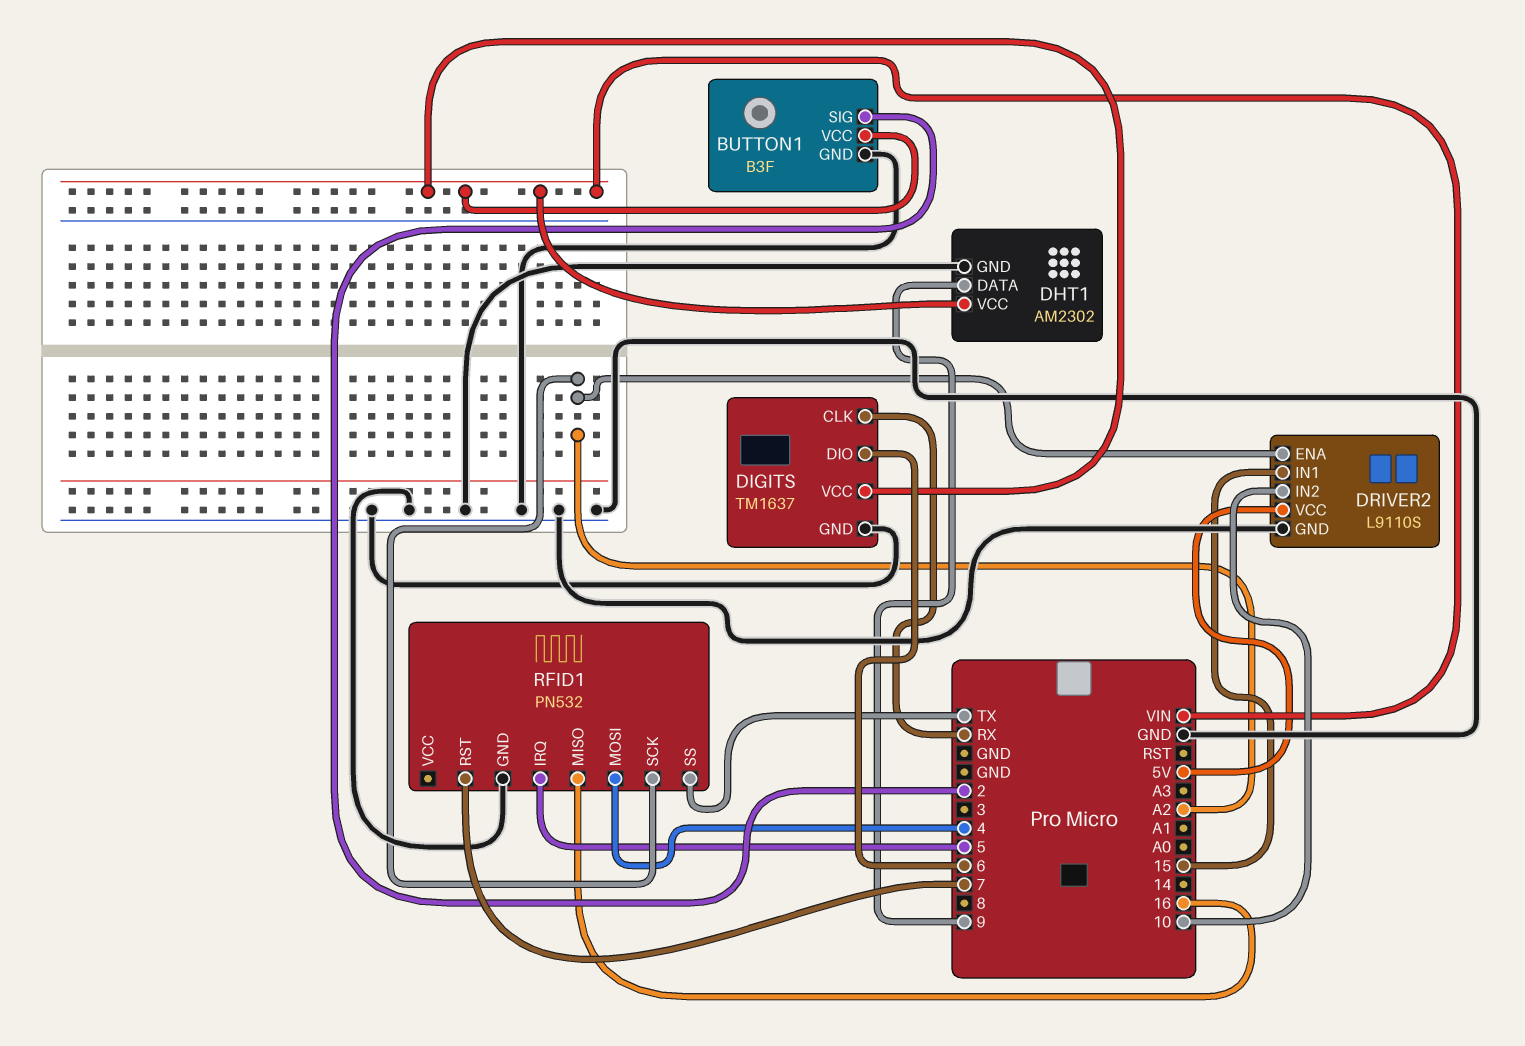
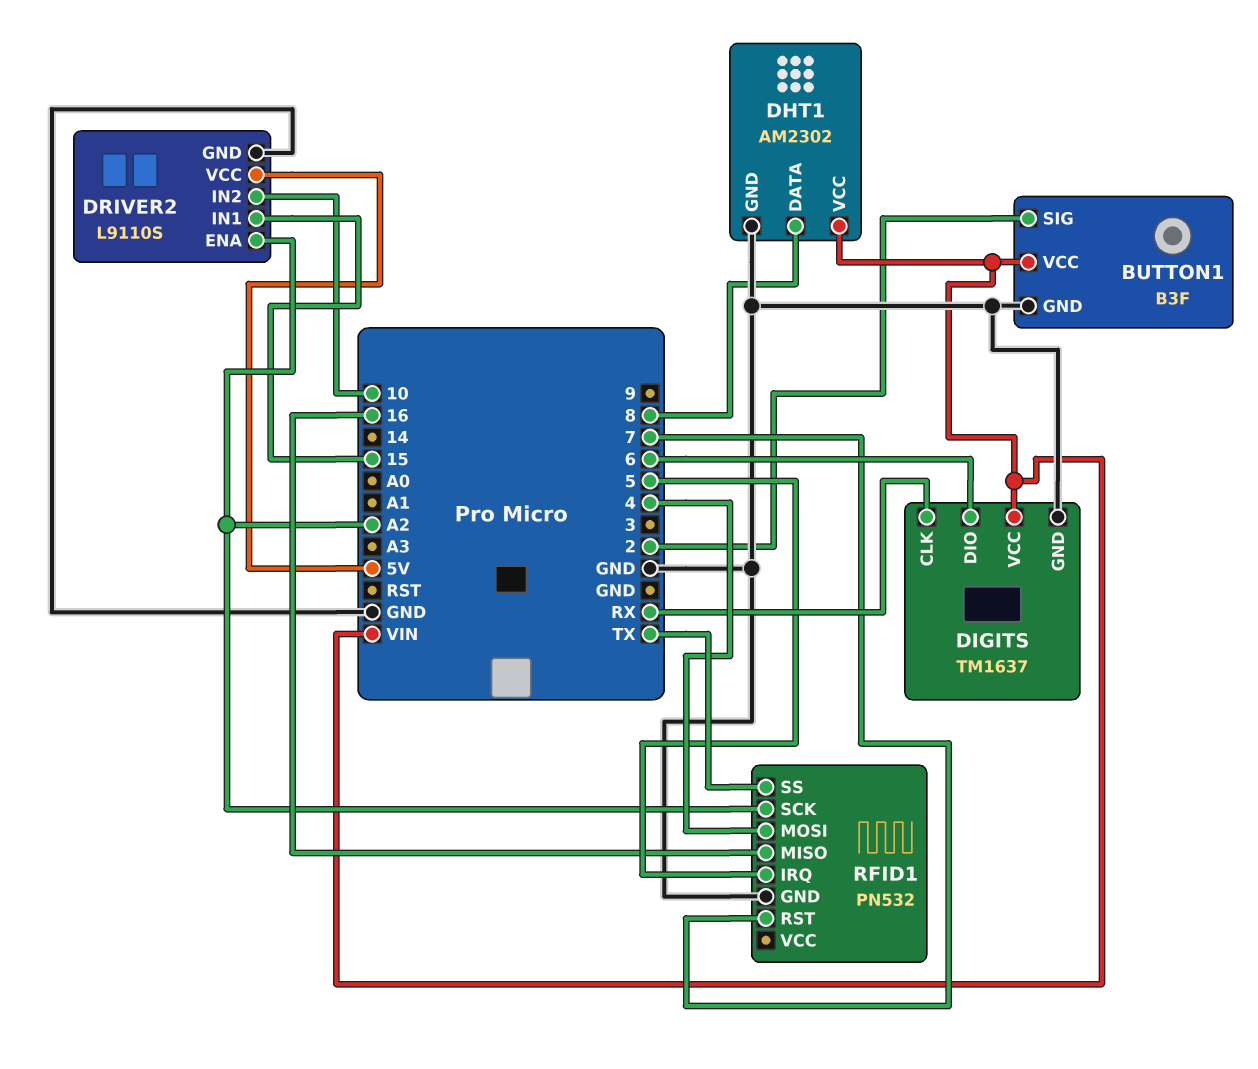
DHT1 pin DATA: 9 -> 8

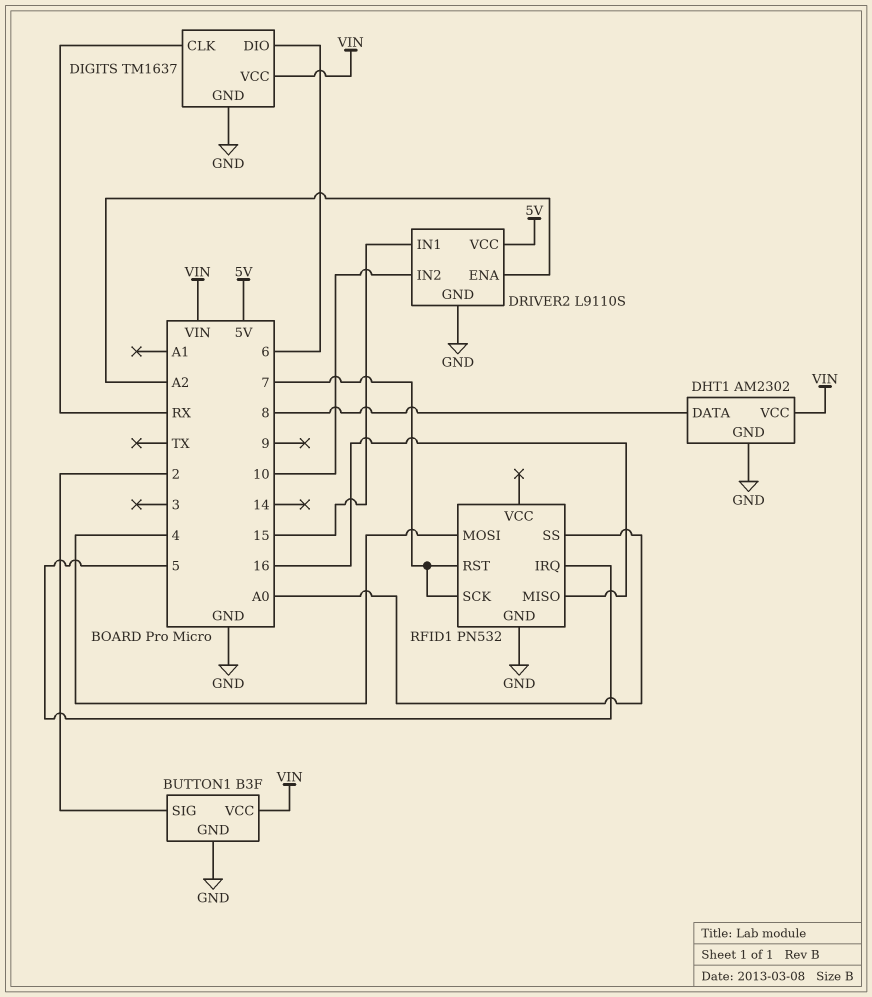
RFID1 pin SCK: A2 -> 7
RFID1 pin SS: TX -> A0

